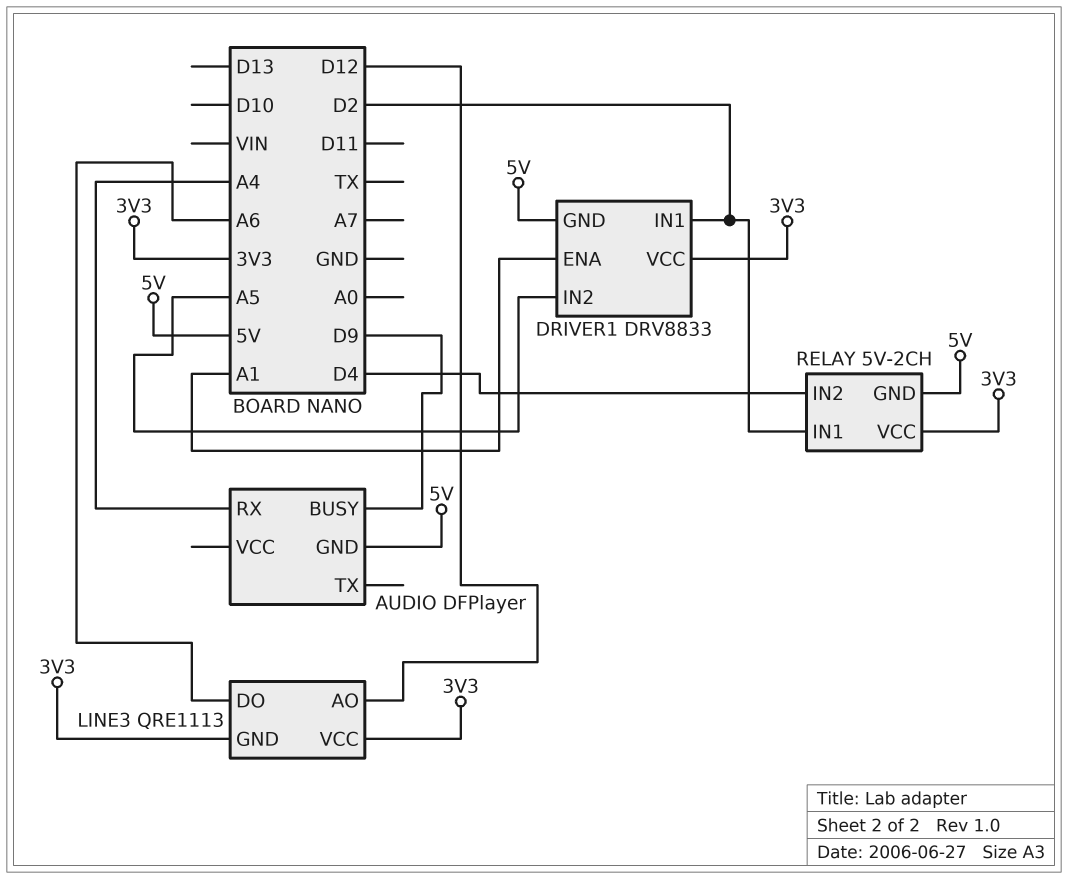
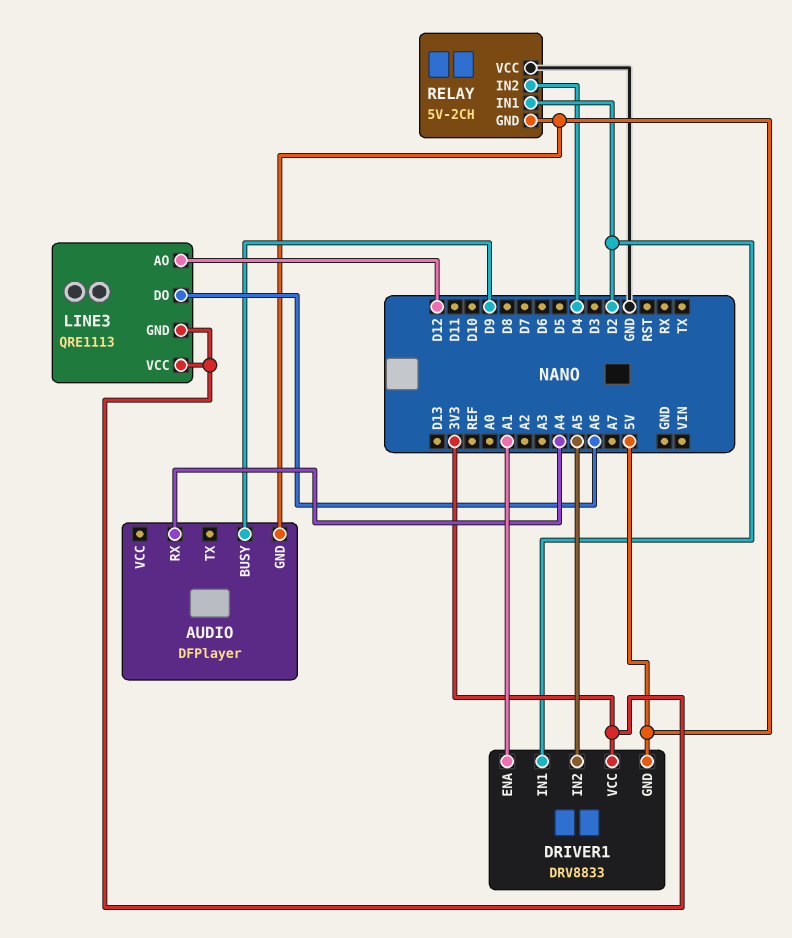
RELAY pin VCC: 3V3 -> GND

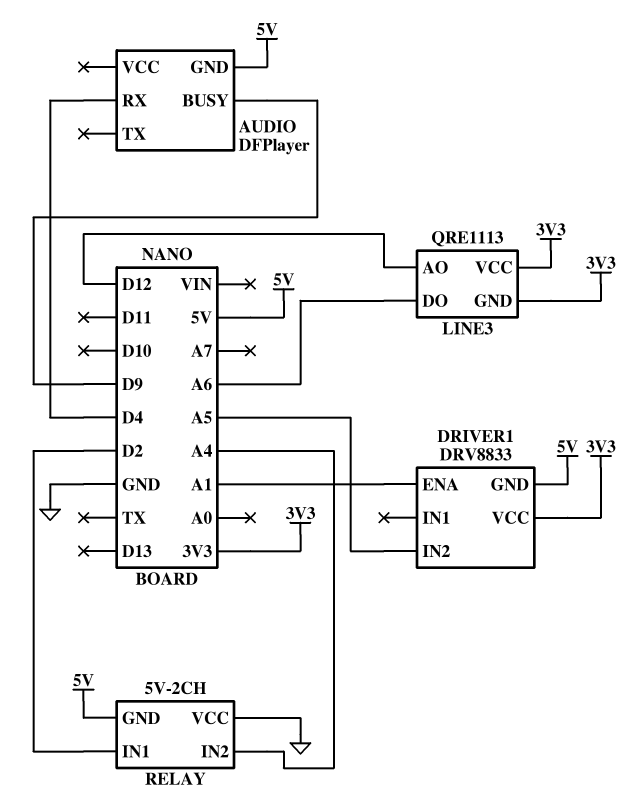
AUDIO pin RX: A4 -> D4
DRIVER1 pin IN1: D2 -> none
RELAY pin IN2: D4 -> A4

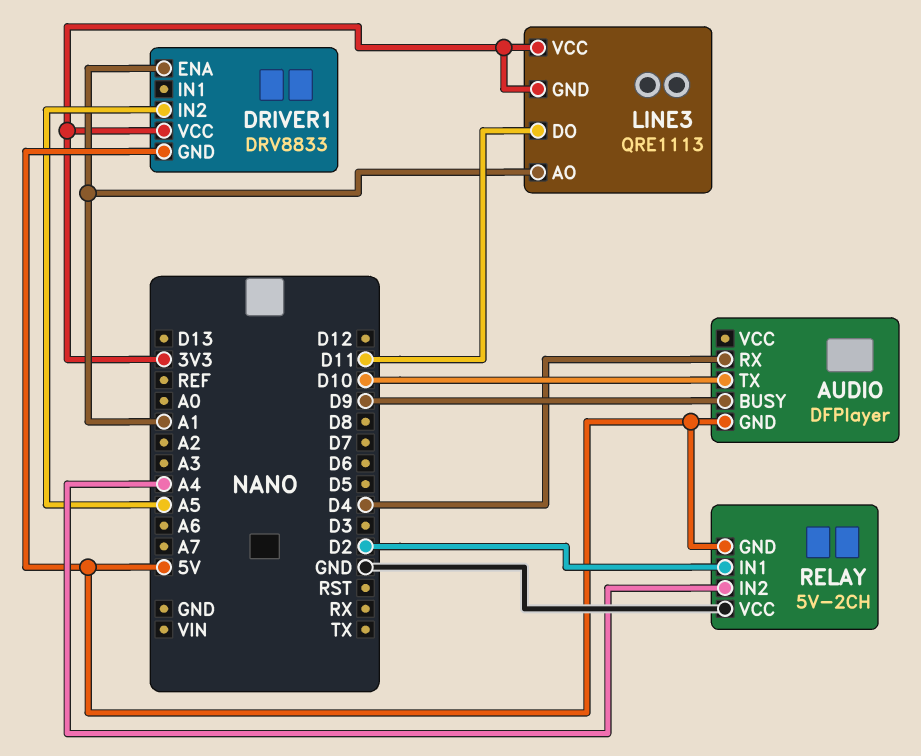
AUDIO pin TX: none -> D10
LINE3 pin AO: D12 -> A1
LINE3 pin DO: A6 -> D11

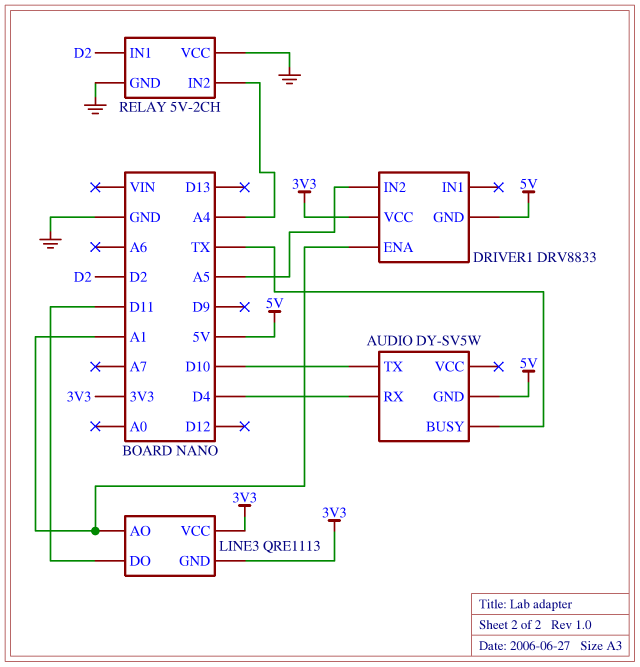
AUDIO: DFPlayer -> DY-SV5W
AUDIO pin BUSY: D9 -> TX
RELAY pin GND: 5V -> GND

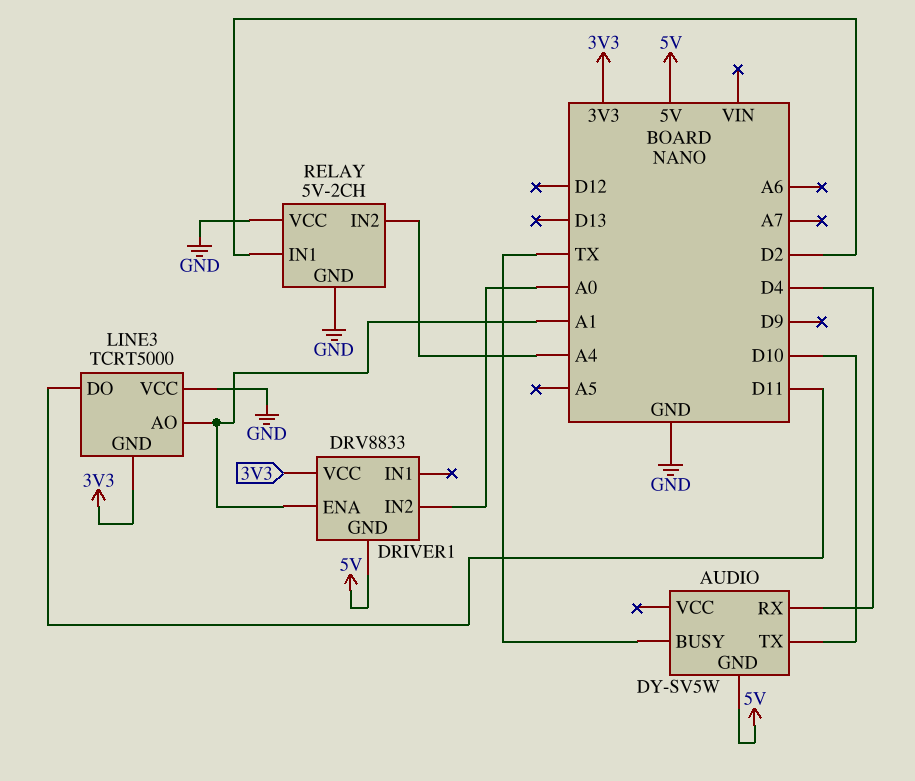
DRIVER1 pin IN2: A5 -> A0
LINE3: QRE1113 -> TCRT5000
LINE3 pin VCC: 3V3 -> GND

